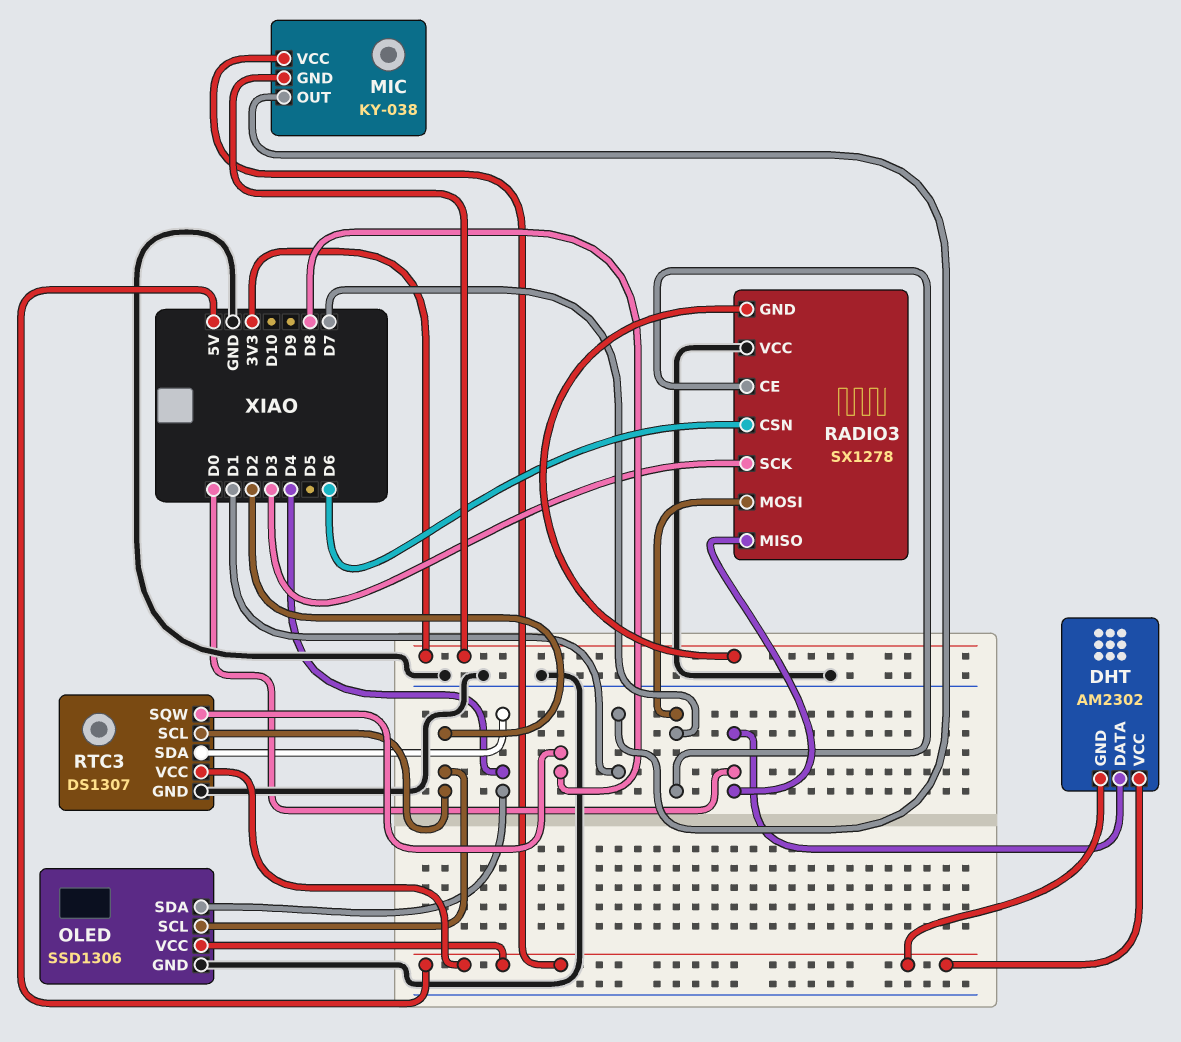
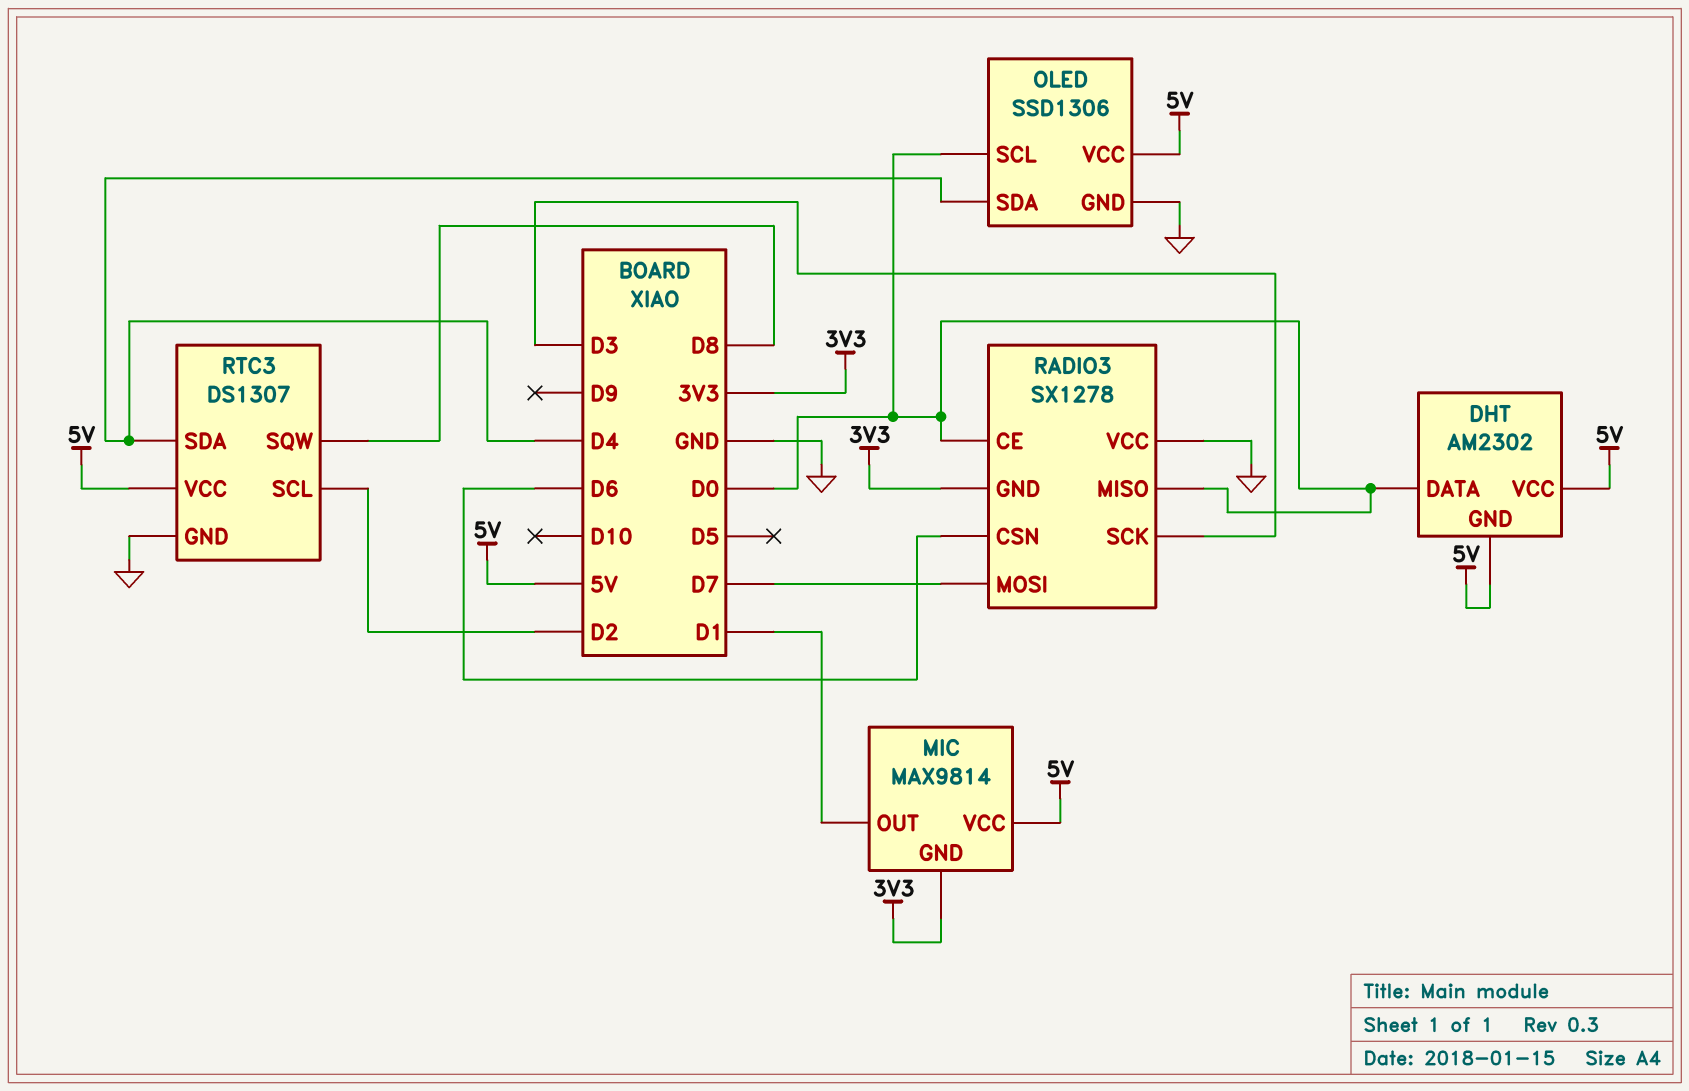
MIC: KY-038 -> MAX9814
OLED pin SCL: D2 -> D0
RADIO3 pin CE: D7 -> D0

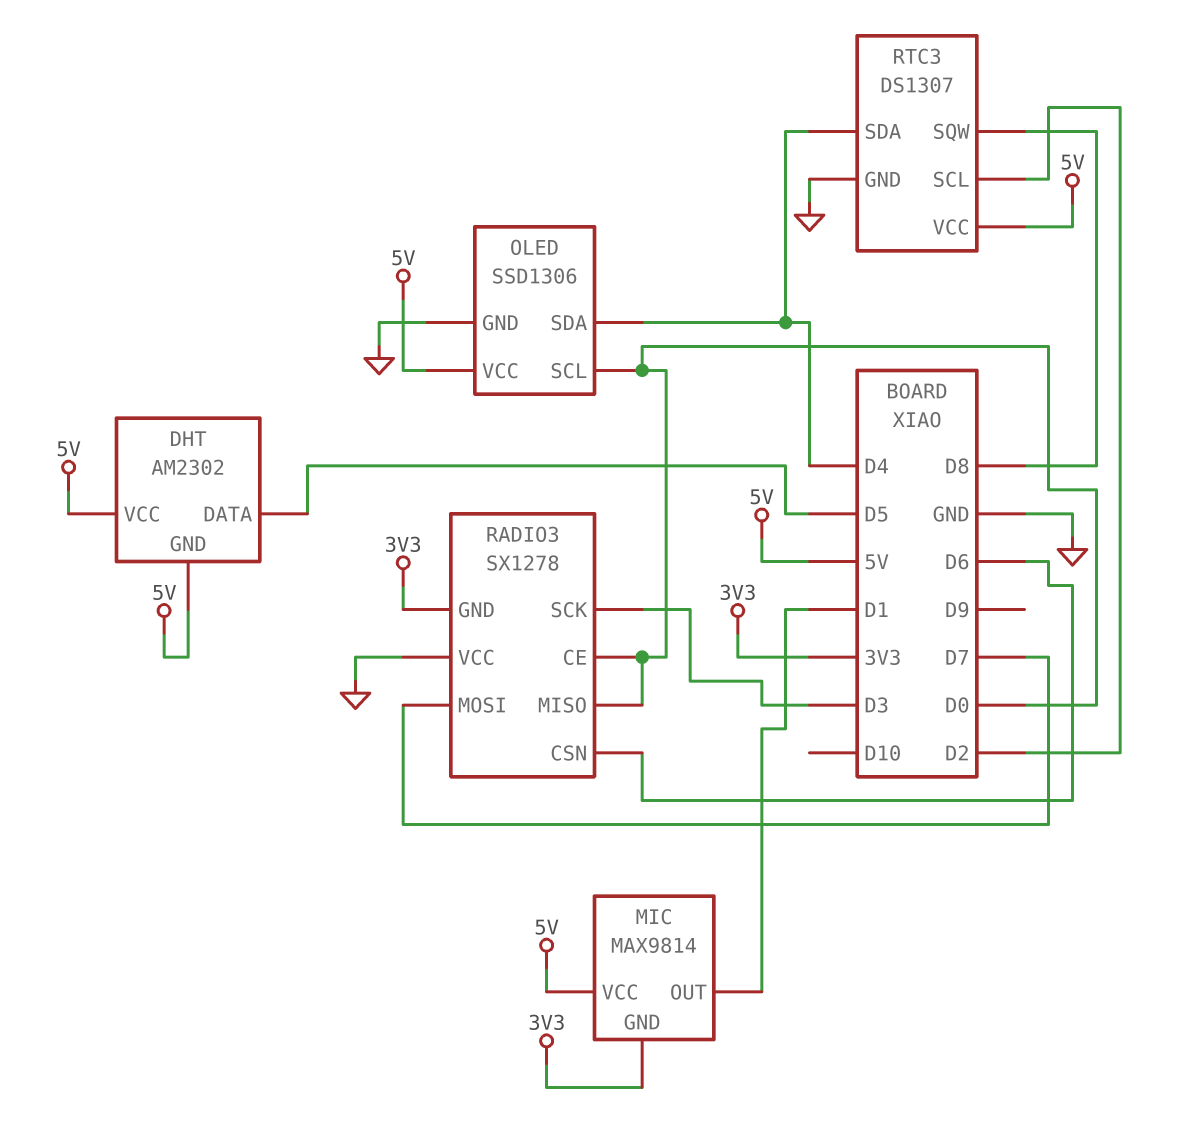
DHT pin DATA: D0 -> D5

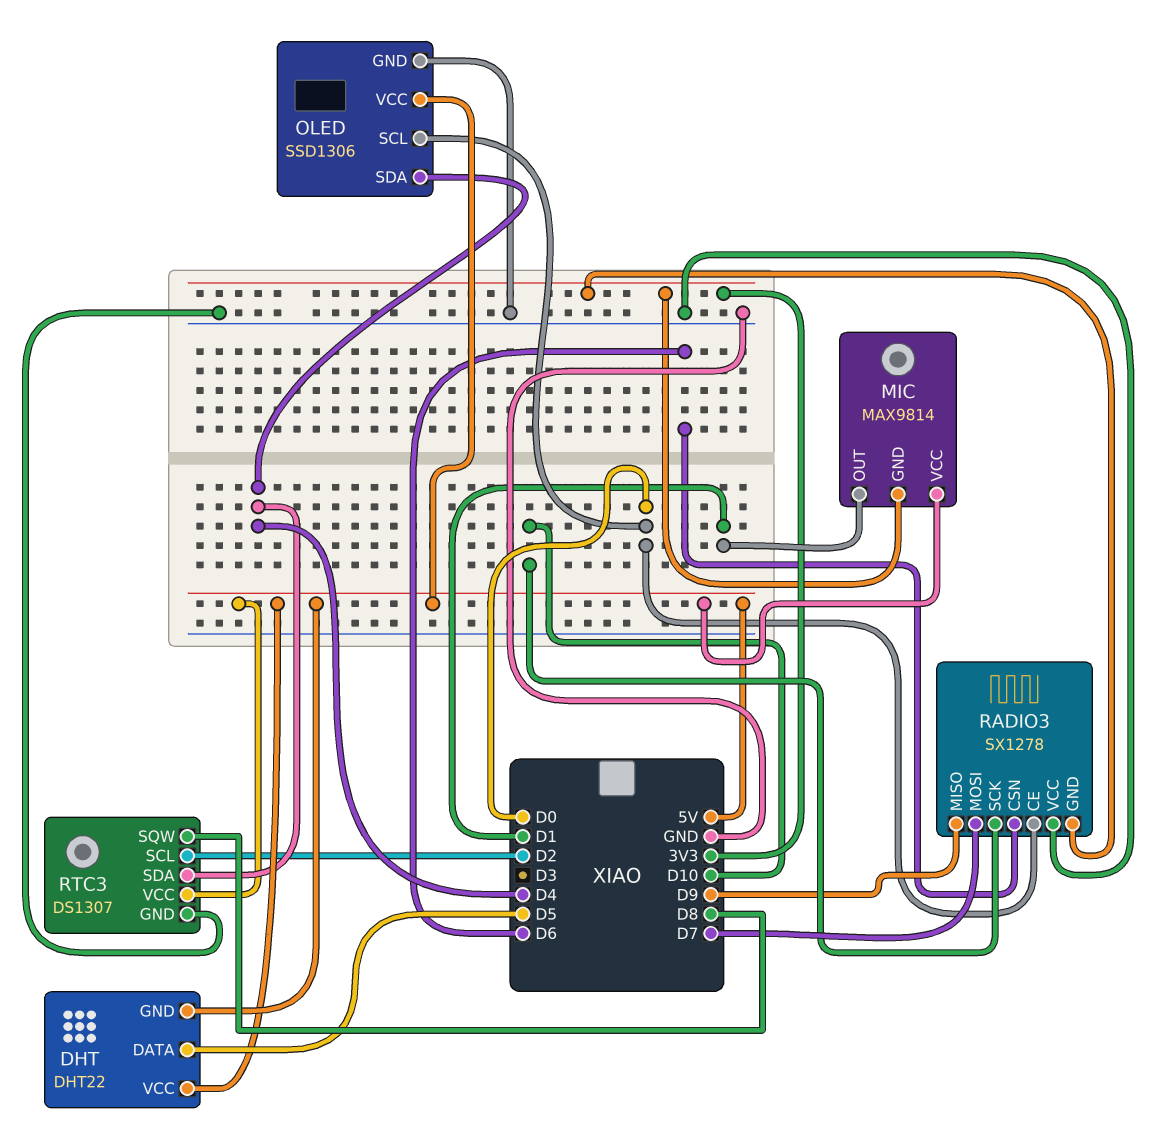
DHT: AM2302 -> DHT22
RADIO3 pin MISO: D0 -> D9
RADIO3 pin SCK: D3 -> D10

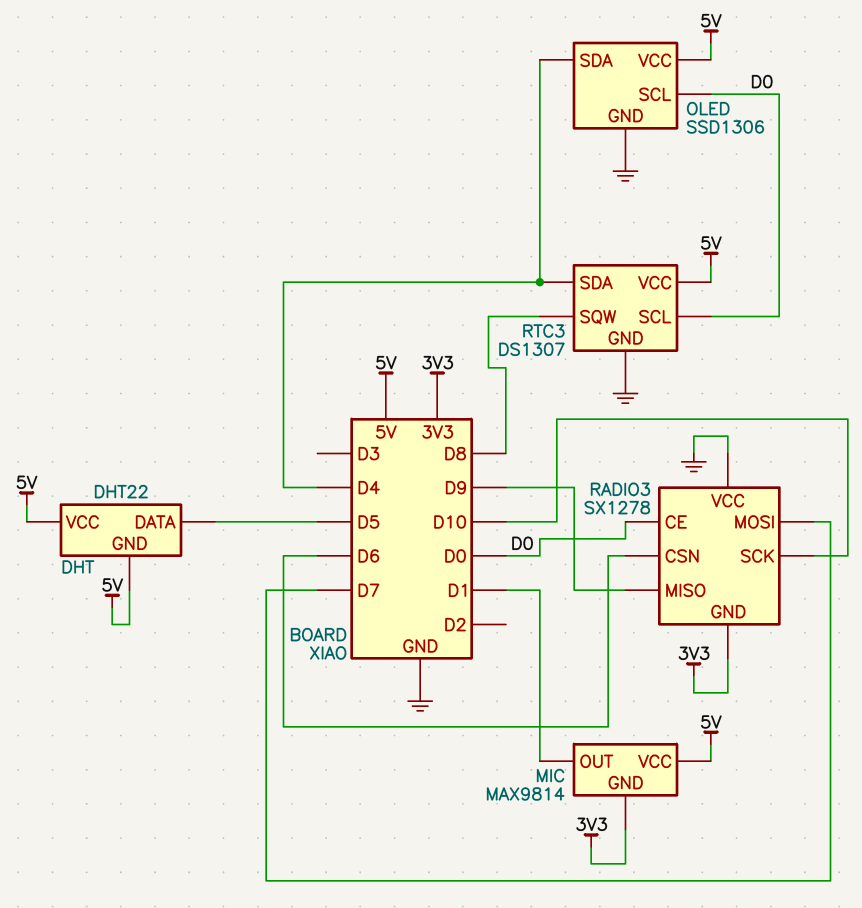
RTC3 pin SCL: D2 -> D0

